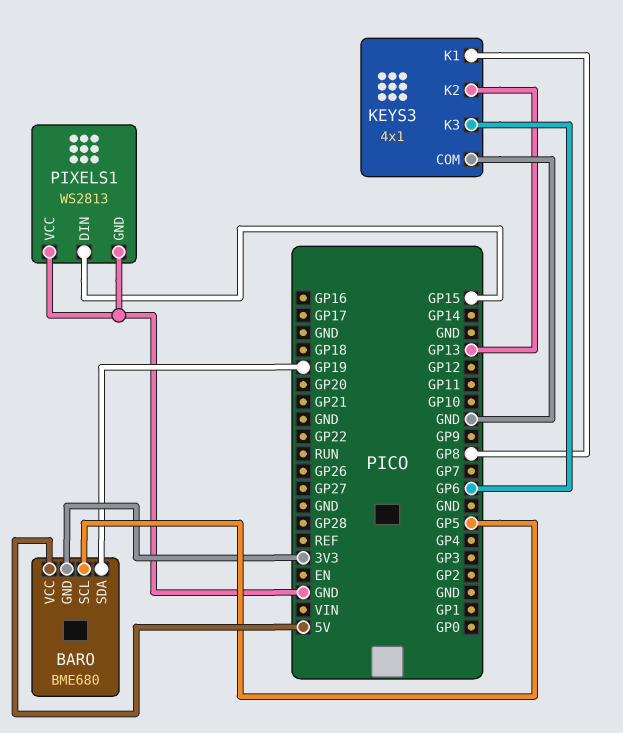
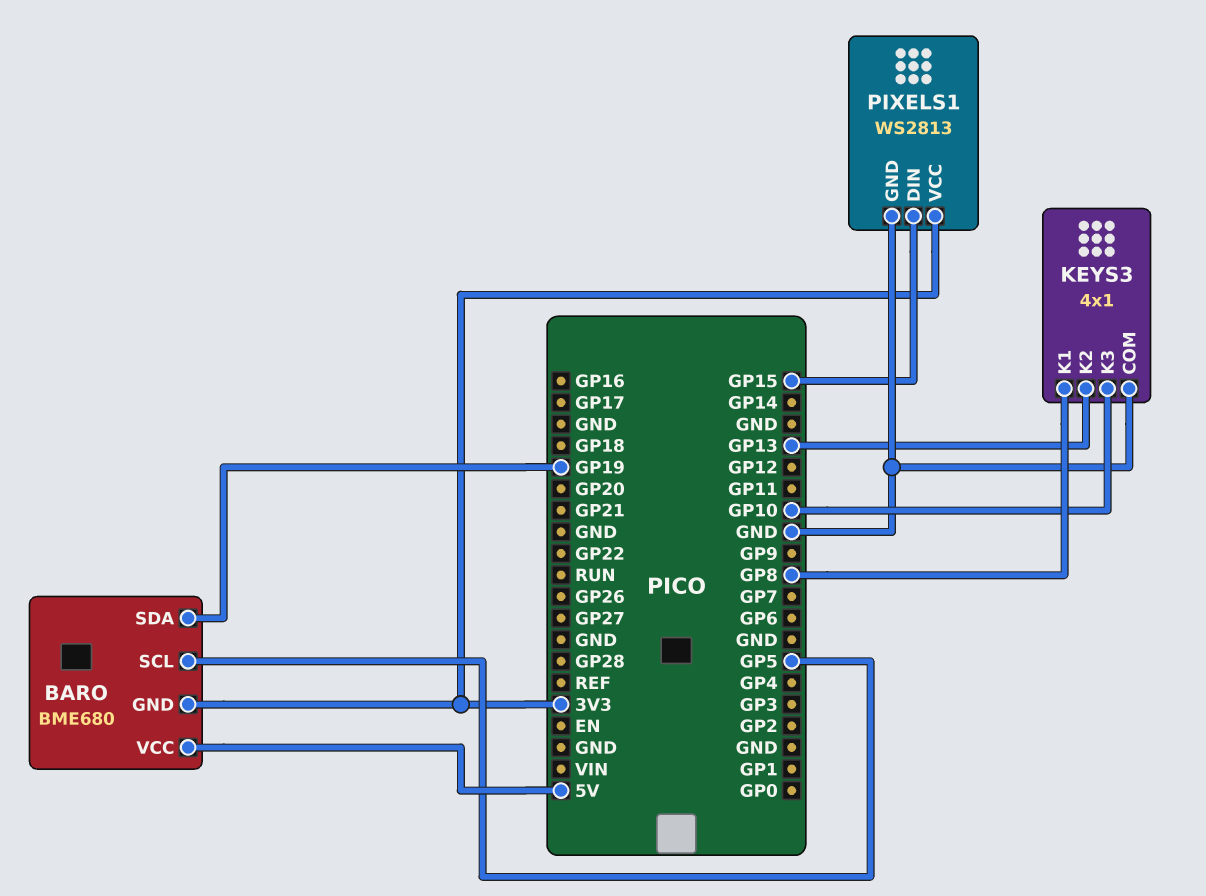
KEYS3 pin K3: GP6 -> GP10
PIXELS1 pin VCC: GND -> 3V3

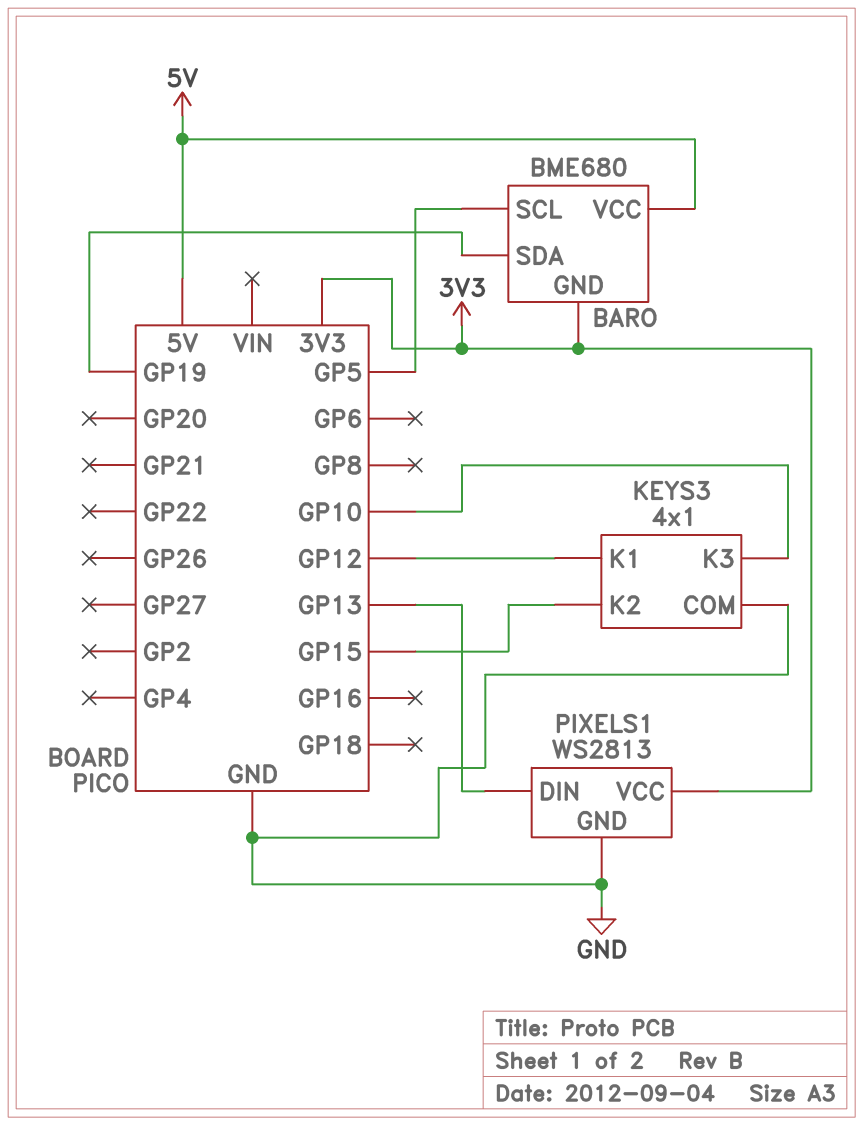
KEYS3 pin K1: GP8 -> GP12
KEYS3 pin K2: GP13 -> GP15
PIXELS1 pin DIN: GP15 -> GP13

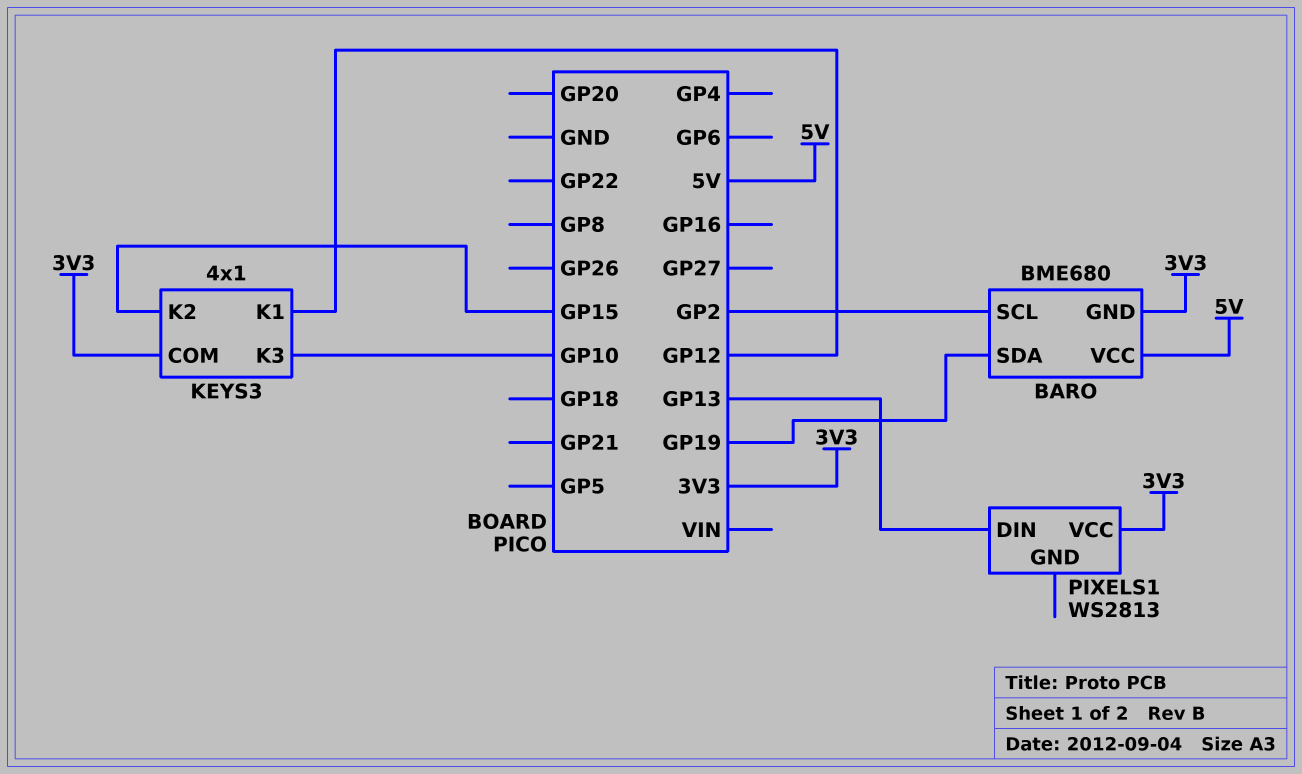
BARO pin SCL: GP5 -> GP2
KEYS3 pin COM: GND -> 3V3
PIXELS1 pin GND: GND -> none

